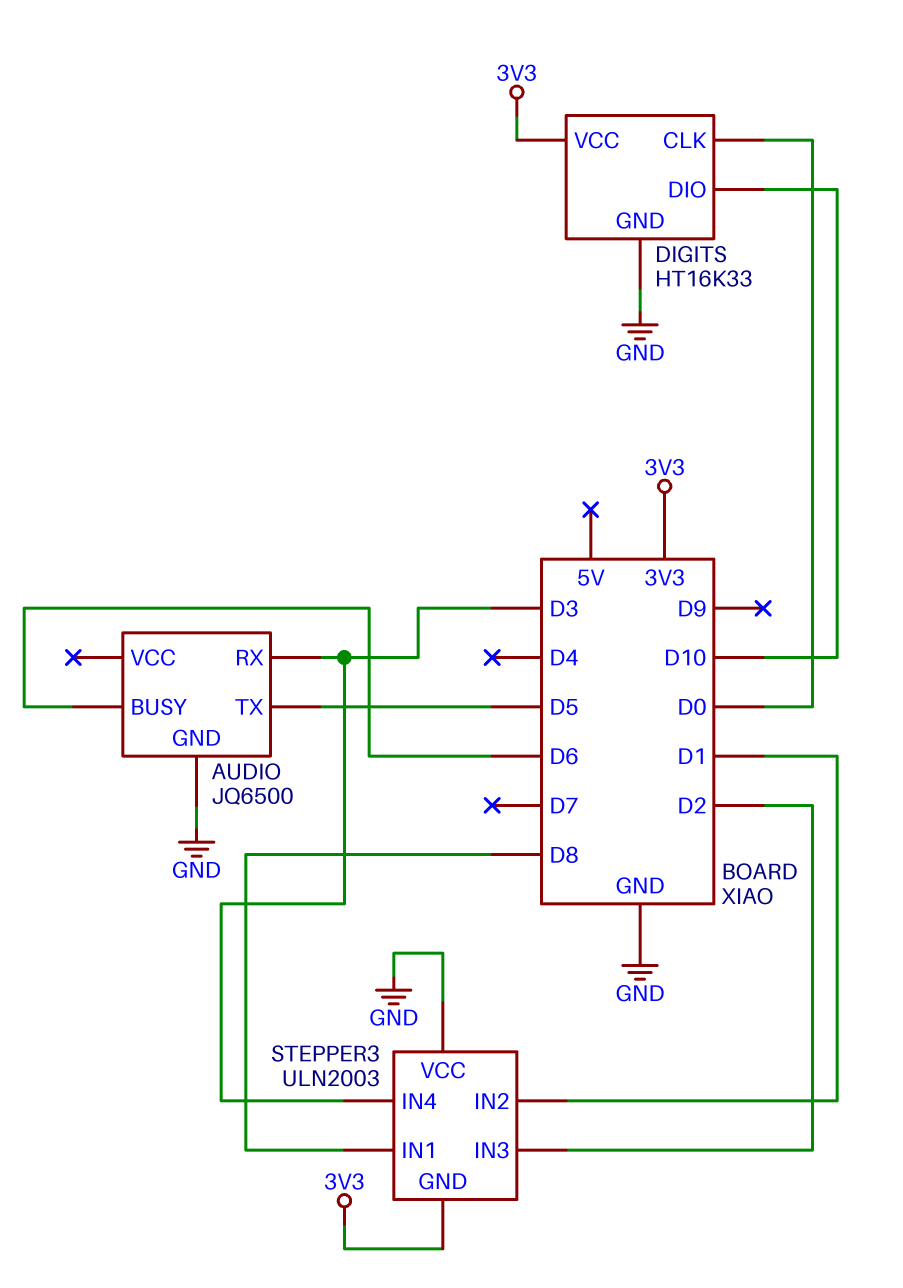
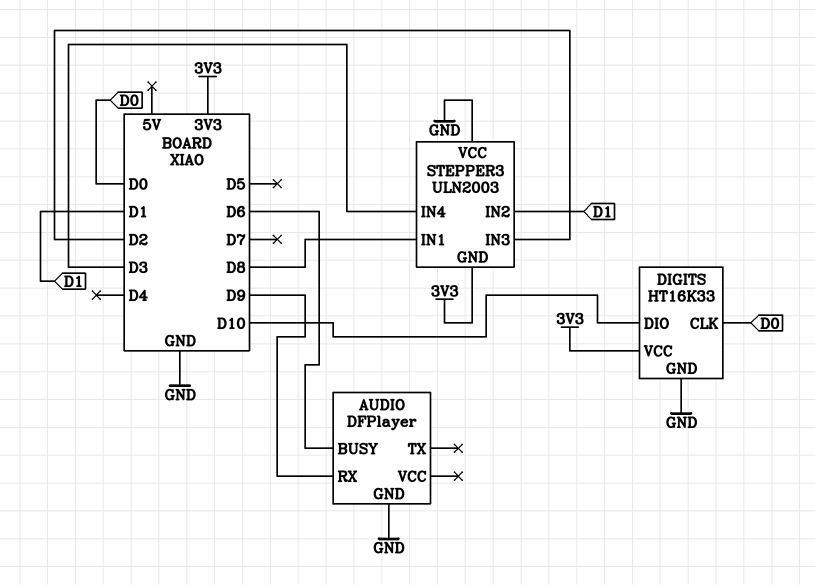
AUDIO: JQ6500 -> DFPlayer
AUDIO pin RX: D3 -> D9
AUDIO pin TX: D5 -> none

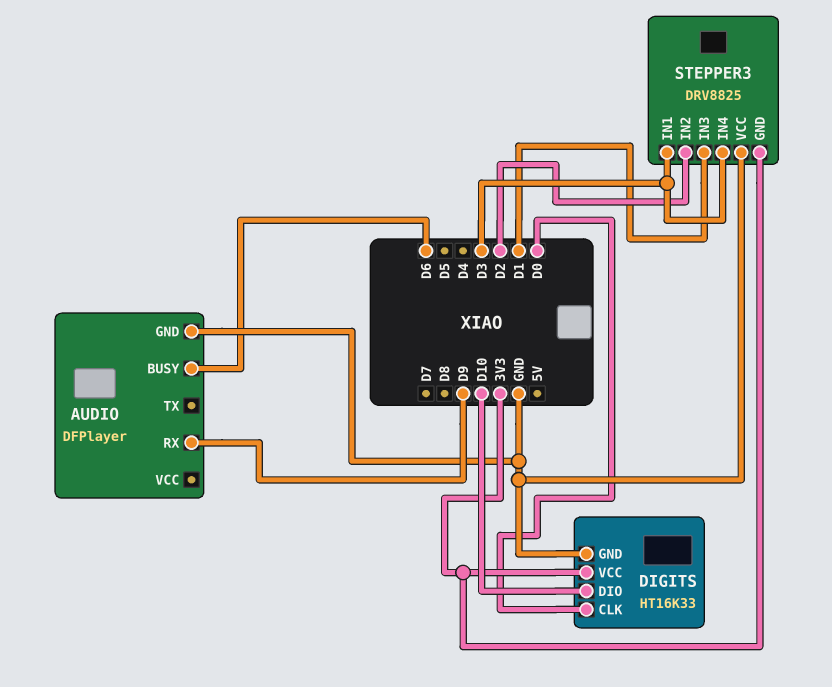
STEPPER3: ULN2003 -> DRV8825
STEPPER3 pin IN1: D8 -> D3
STEPPER3 pin IN2: D1 -> D2
STEPPER3 pin IN3: D2 -> D1

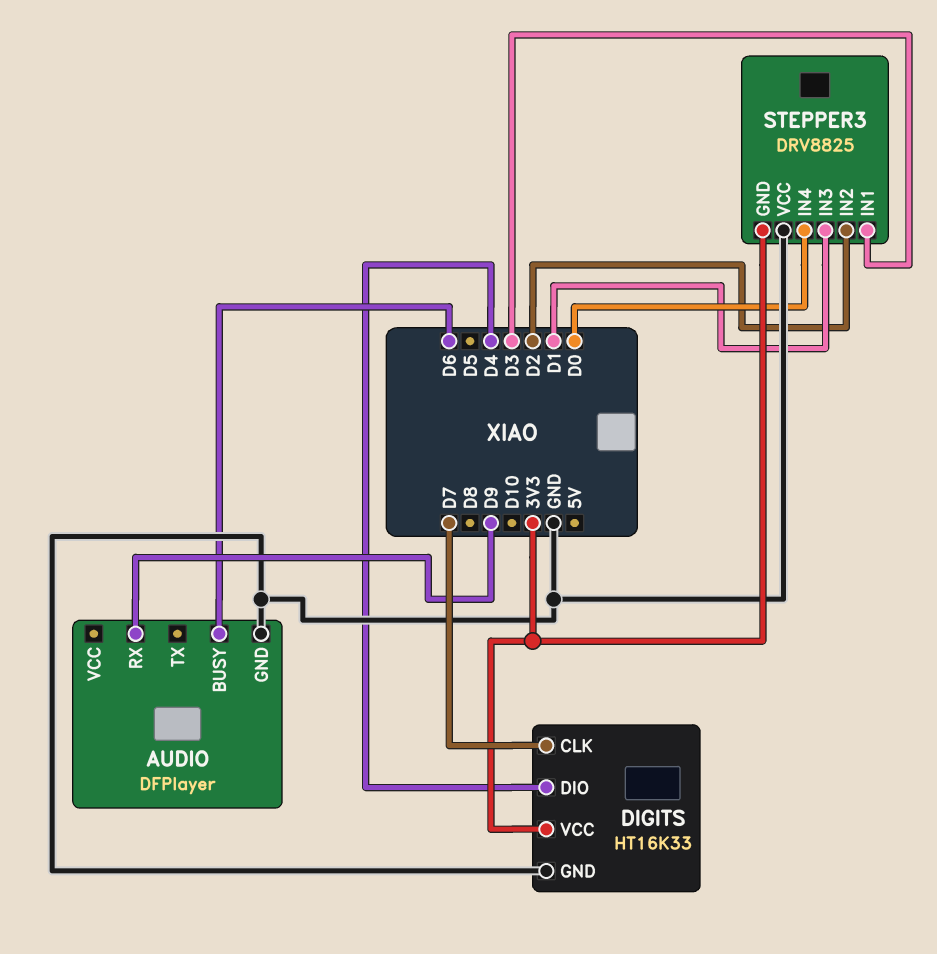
DIGITS pin CLK: D0 -> D7
DIGITS pin DIO: D10 -> D4
STEPPER3 pin IN4: D3 -> D0

